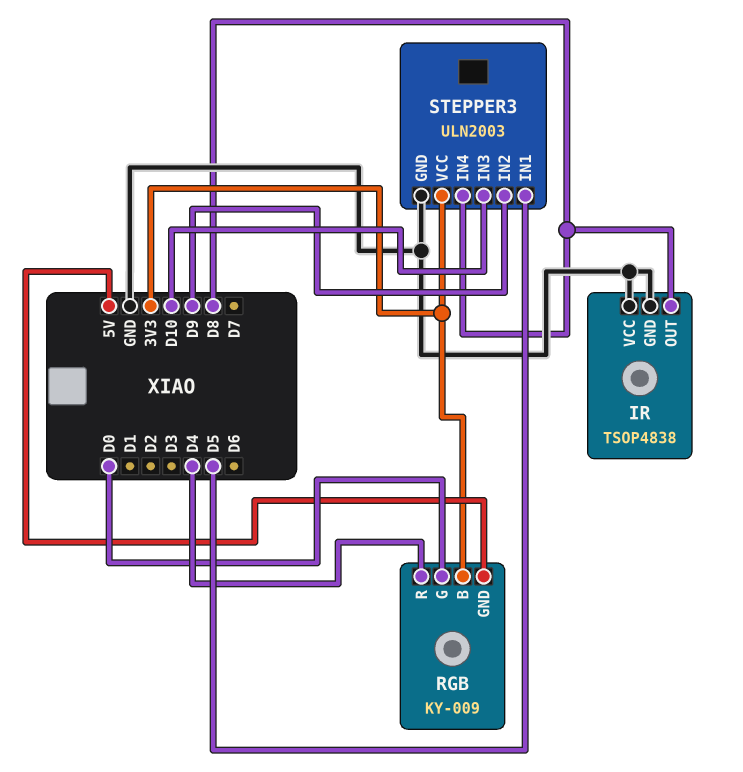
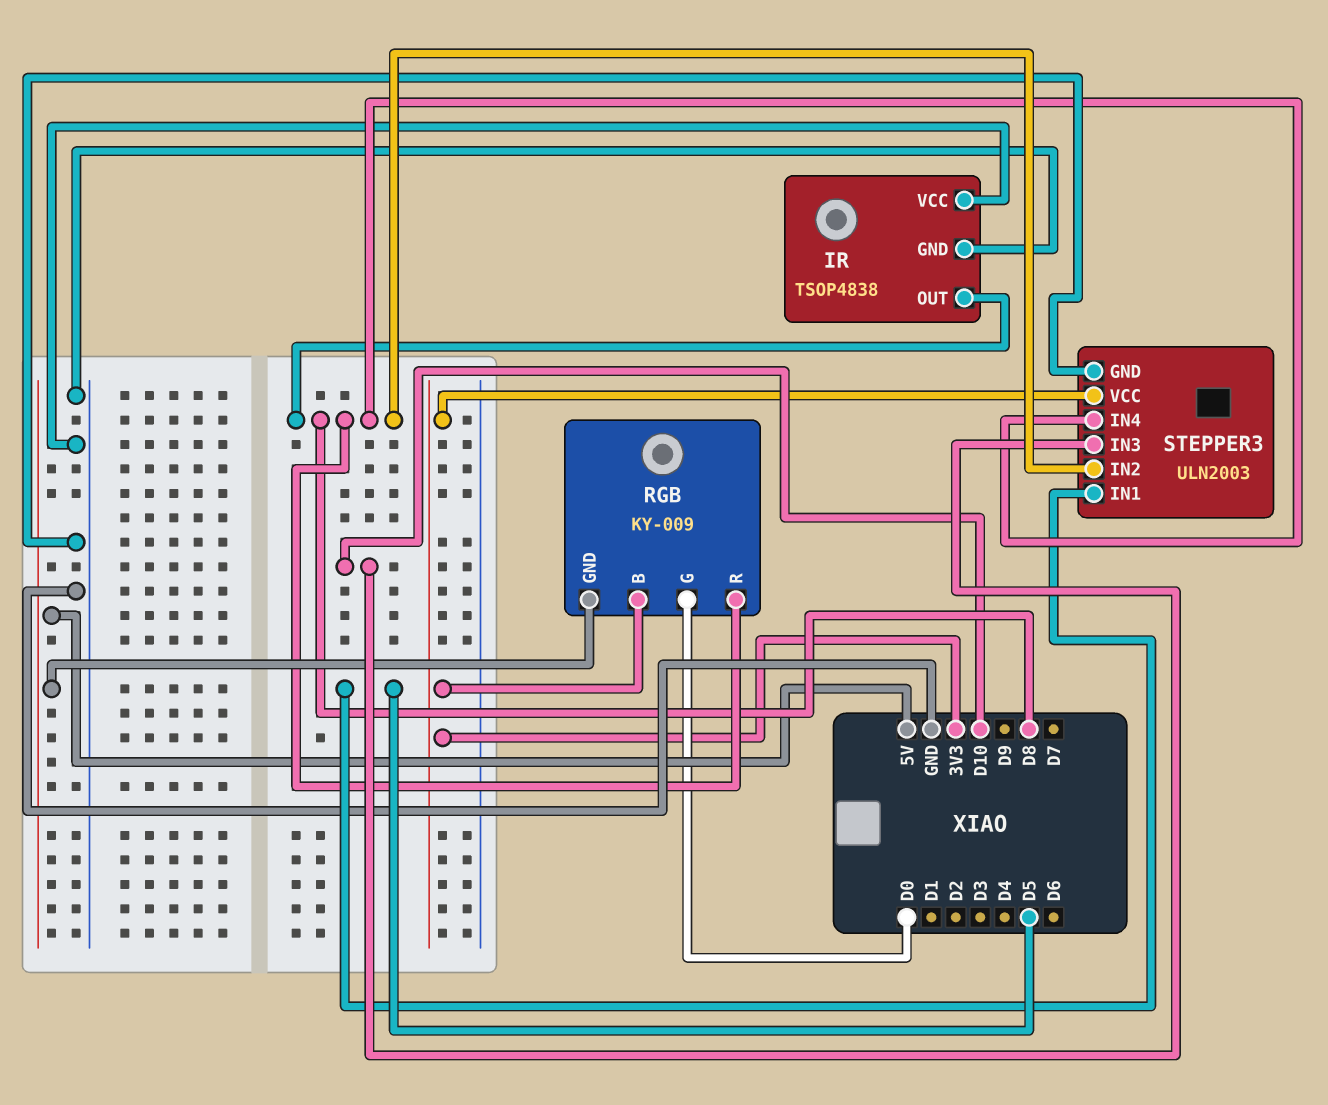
RGB pin R: D4 -> D8
STEPPER3 pin IN2: D9 -> D8

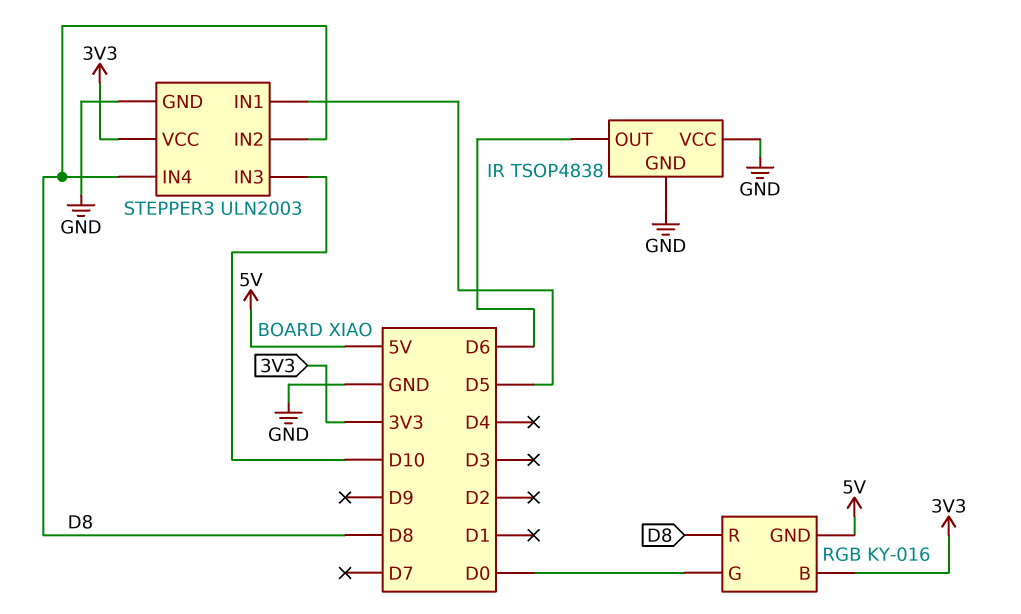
IR pin OUT: D8 -> D6
RGB: KY-009 -> KY-016

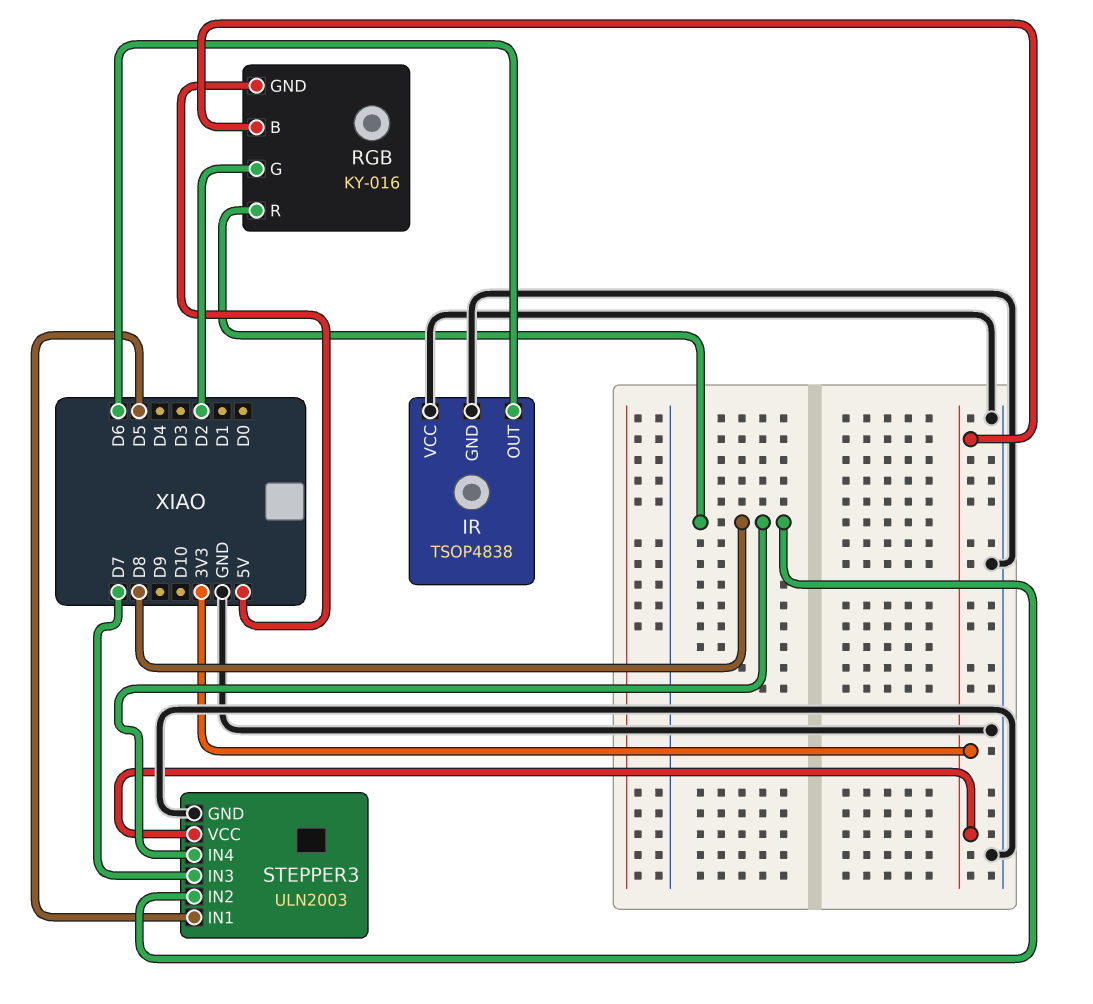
RGB pin G: D0 -> D2
STEPPER3 pin IN3: D10 -> D7

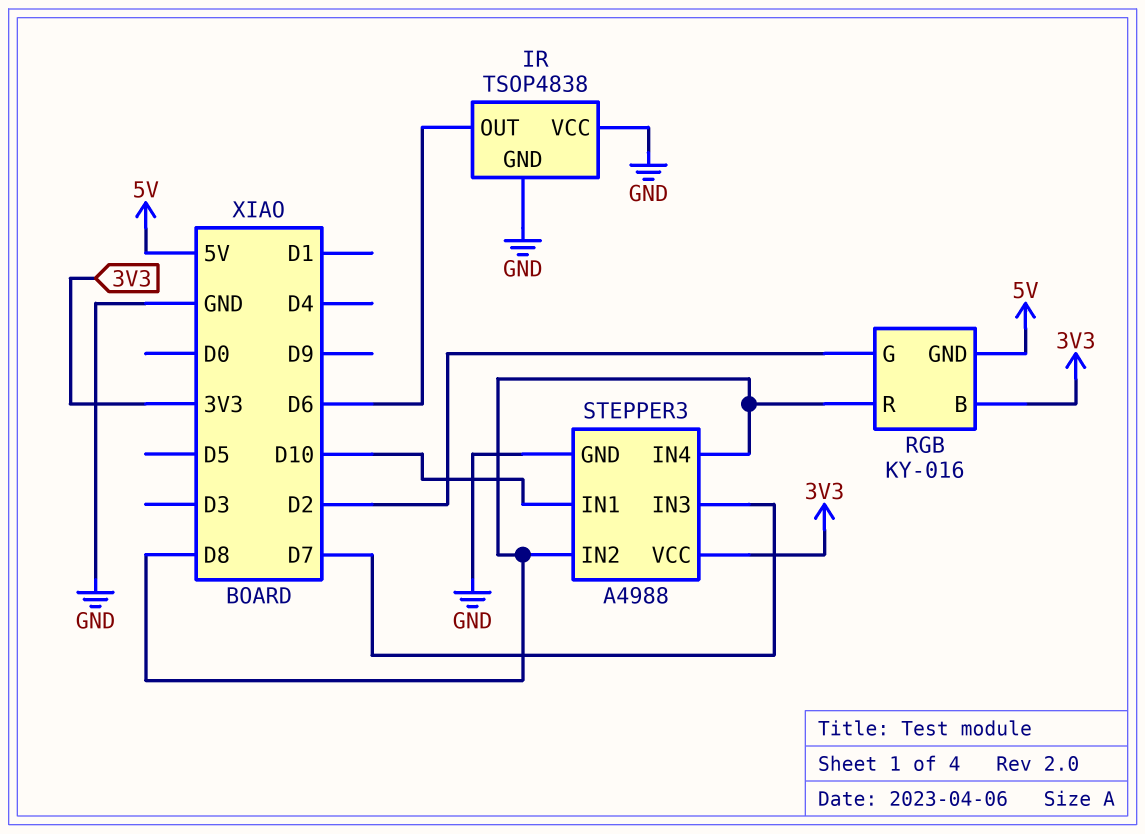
STEPPER3: ULN2003 -> A4988
STEPPER3 pin IN1: D5 -> D10

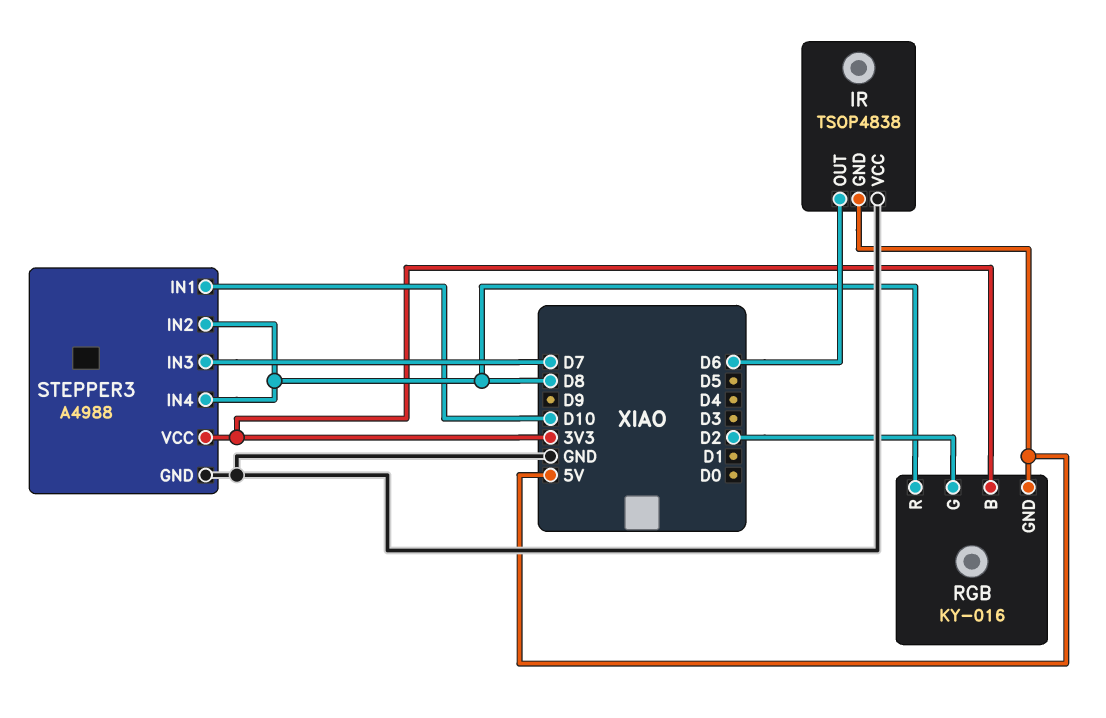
IR pin GND: GND -> 5V

